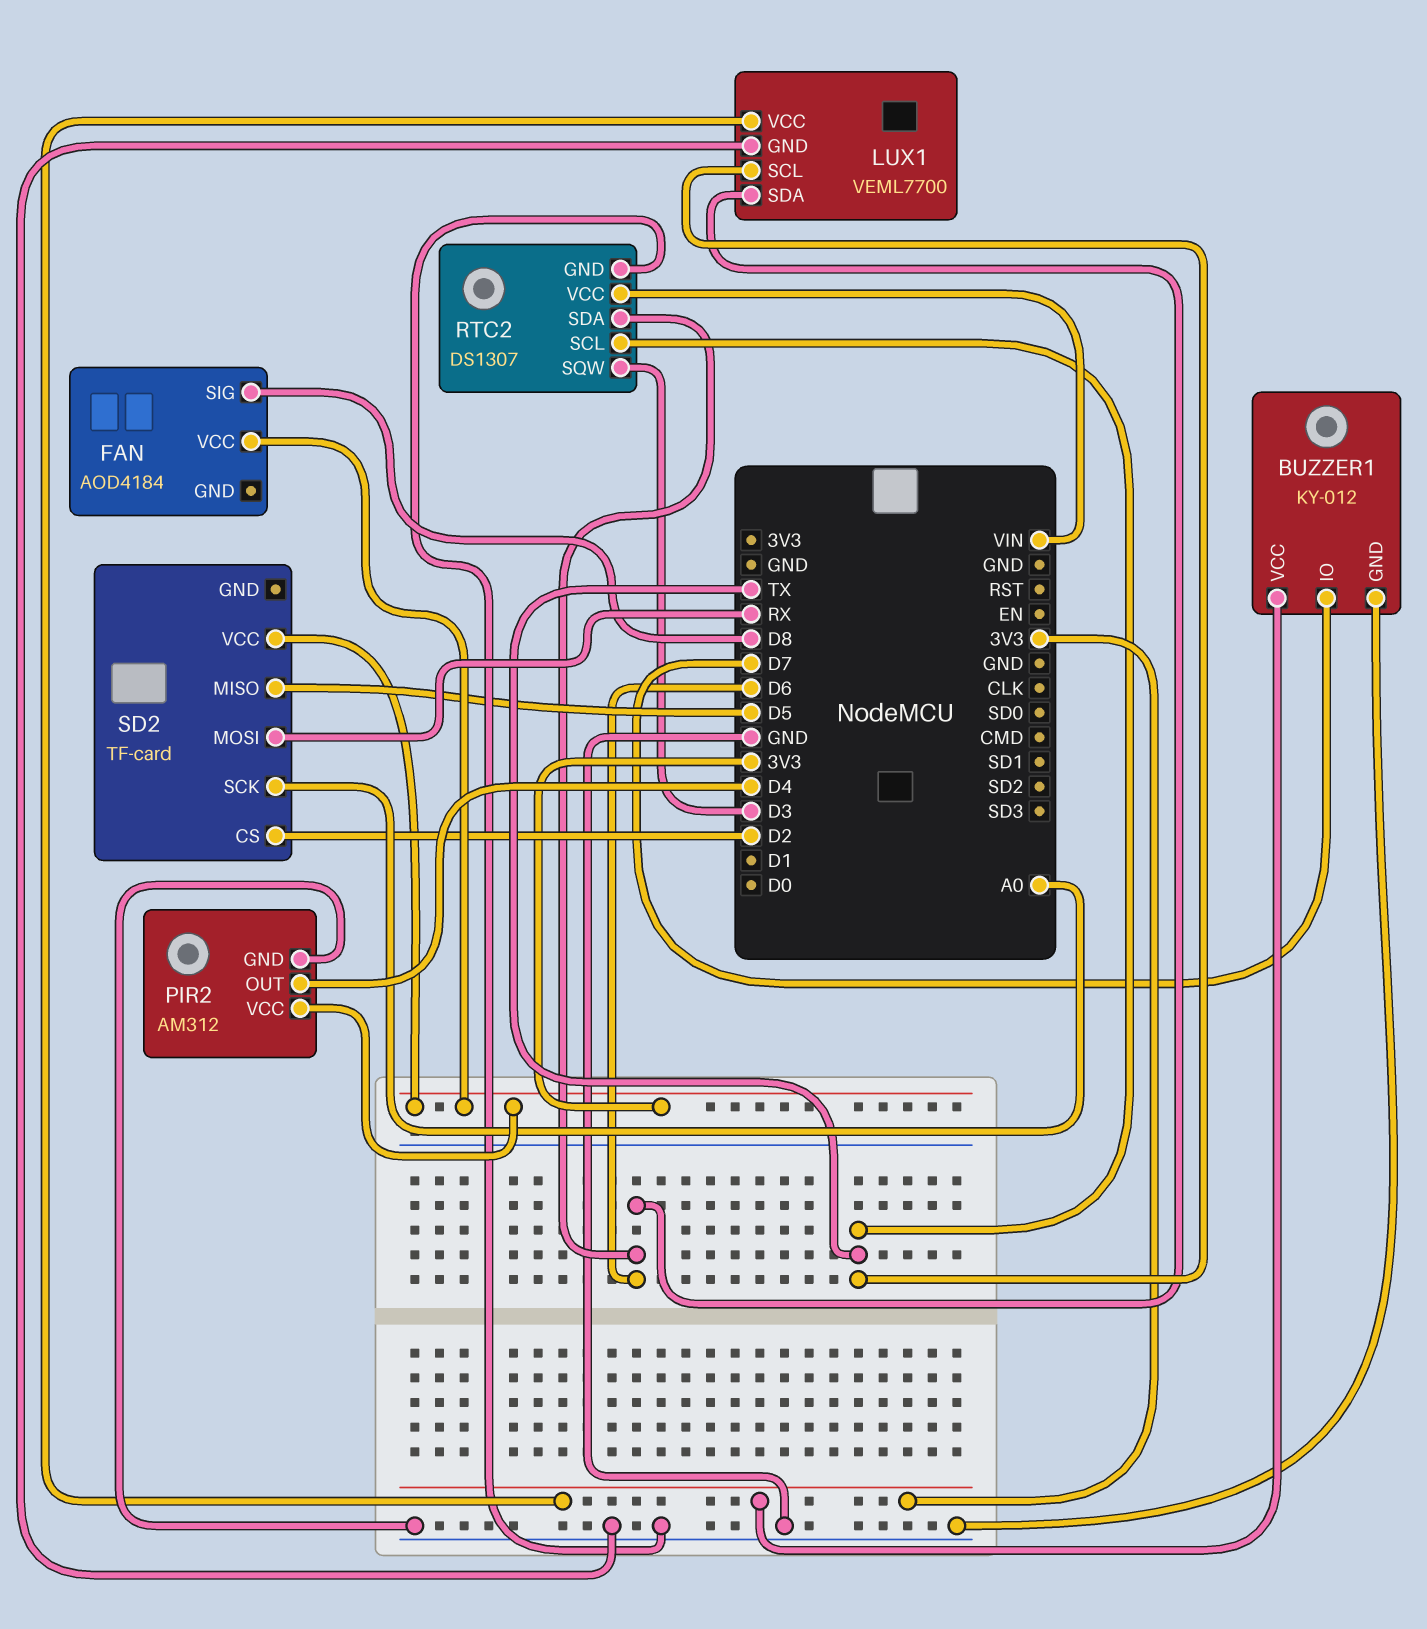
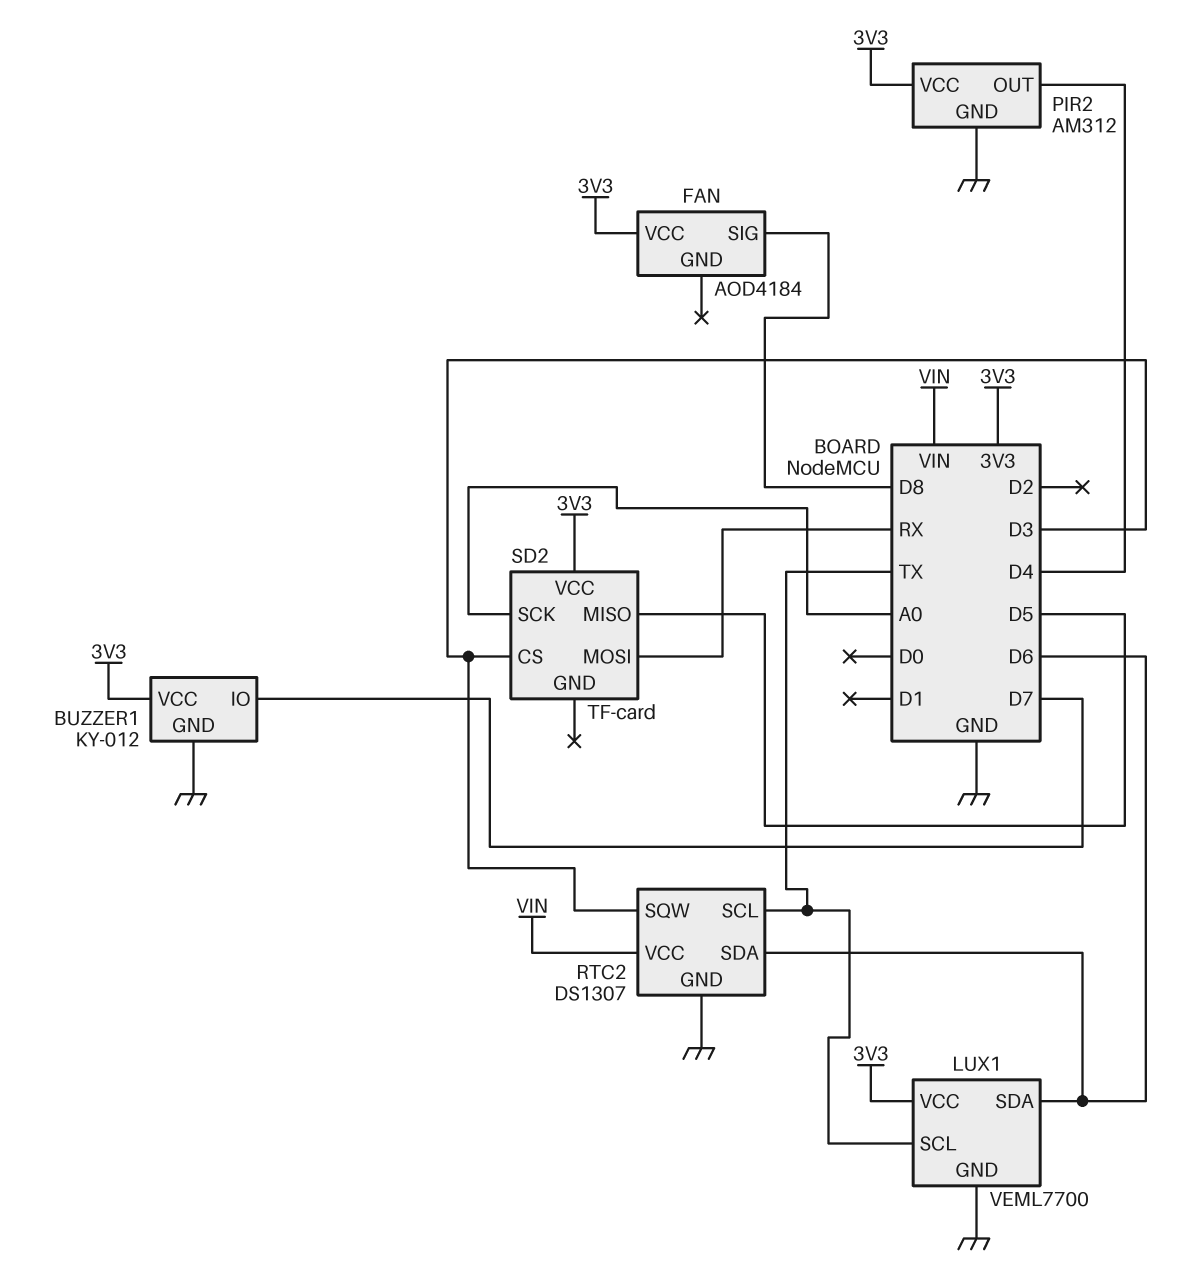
SD2 pin CS: D2 -> D3

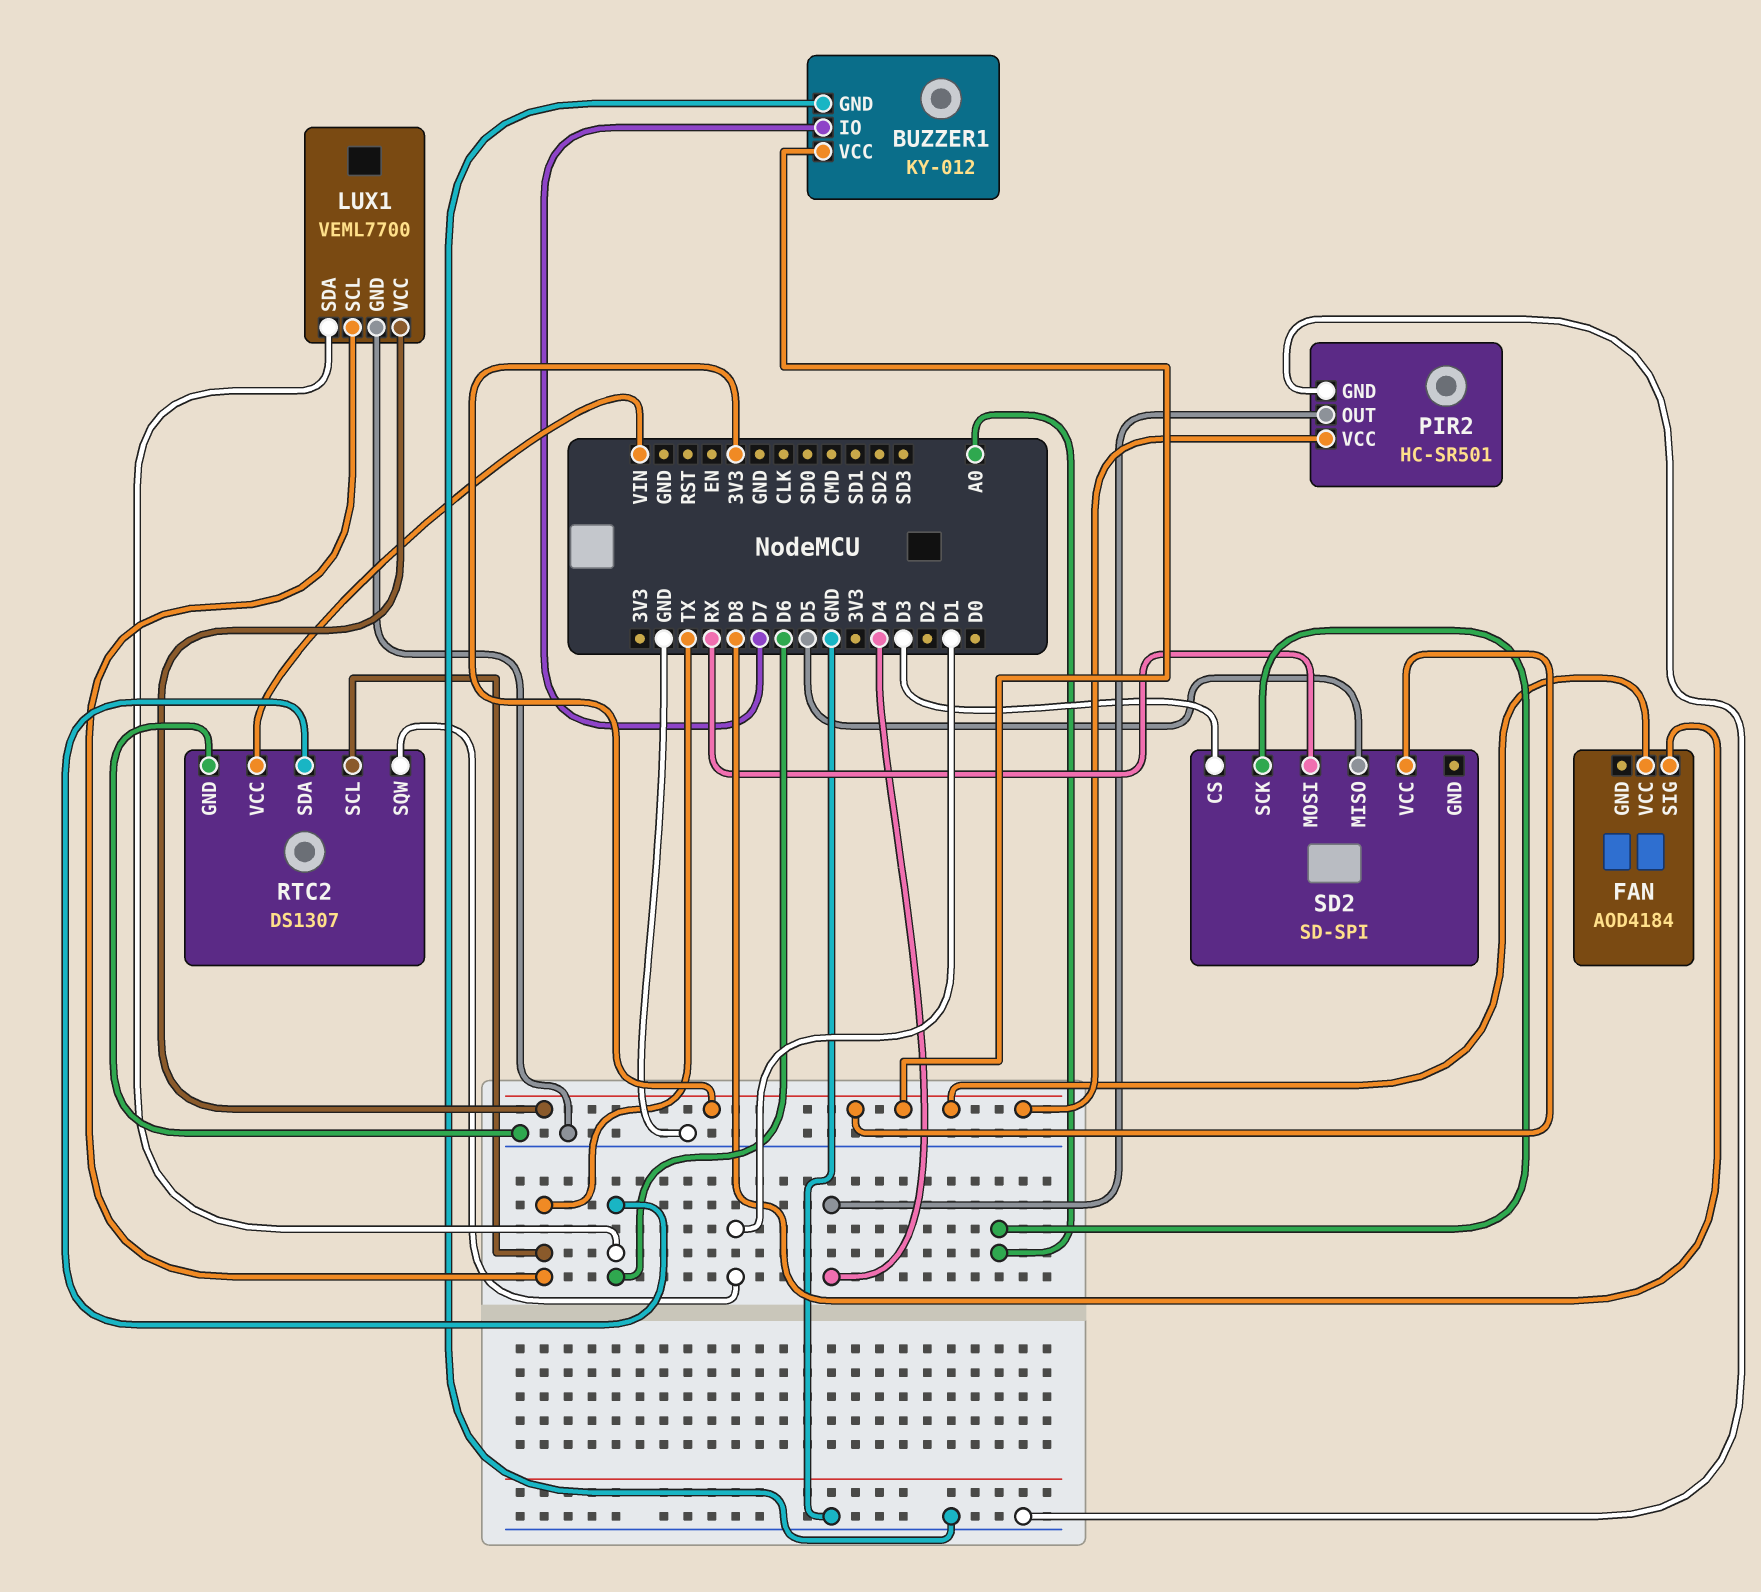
PIR2: AM312 -> HC-SR501
RTC2 pin SQW: D3 -> D1
SD2: TF-card -> SD-SPI

